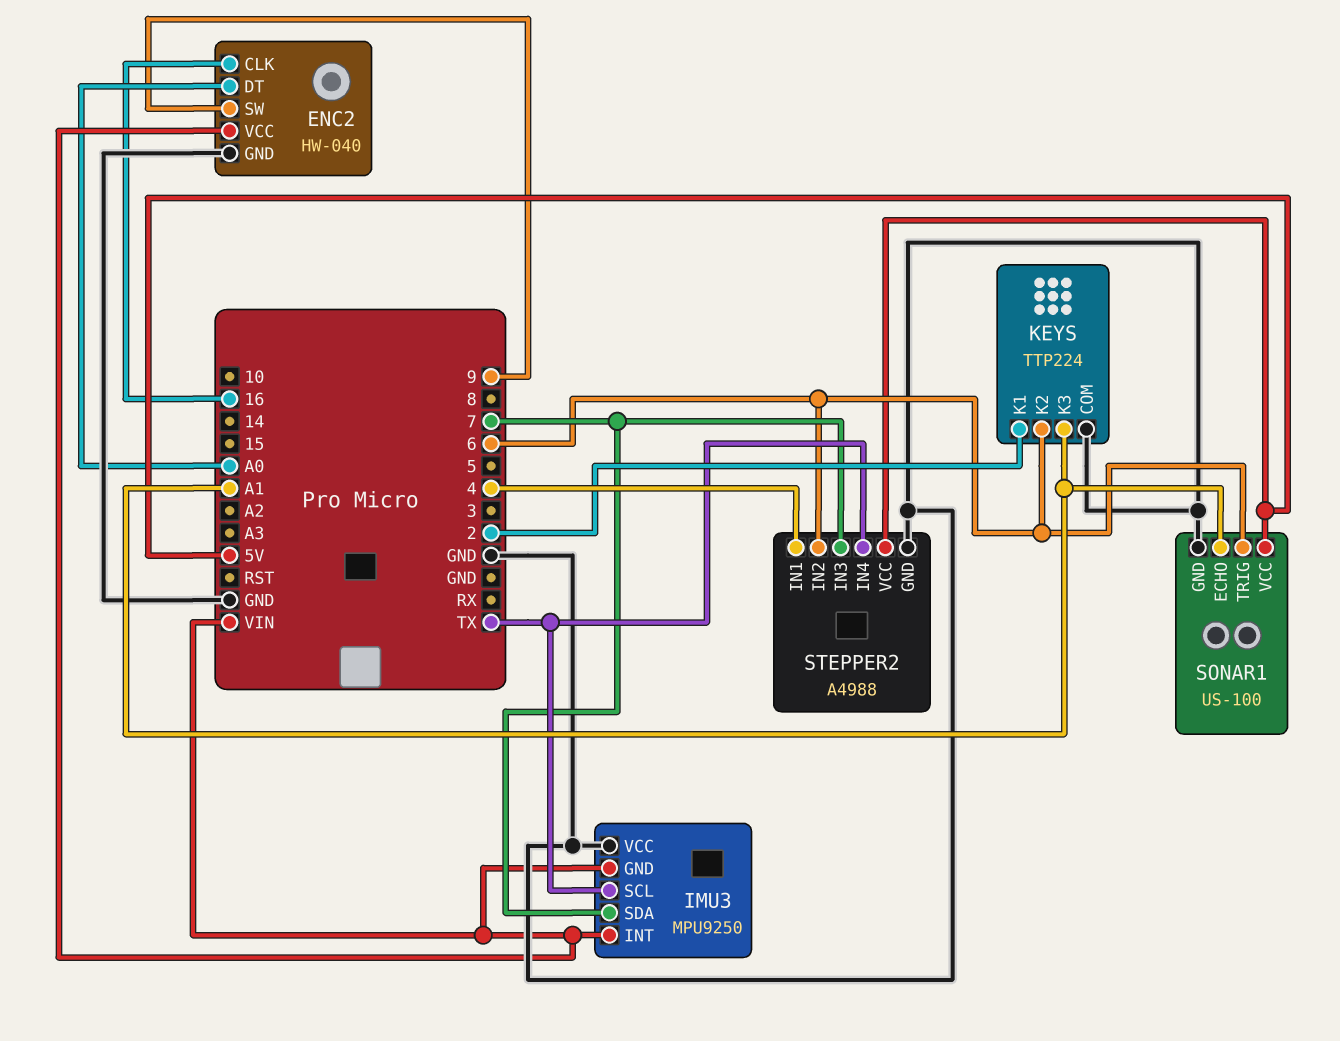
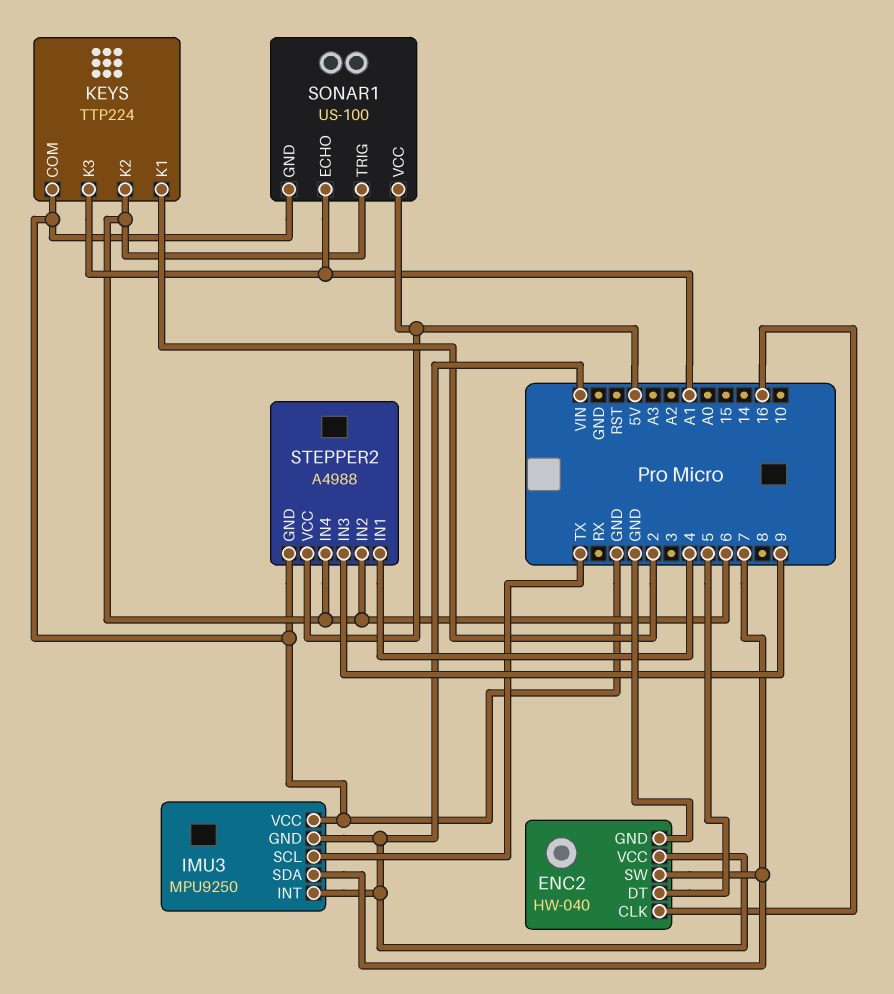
ENC2 pin DT: A0 -> 5
ENC2 pin SW: 9 -> 7
STEPPER2 pin IN3: 7 -> 9
STEPPER2 pin IN4: TX -> 6

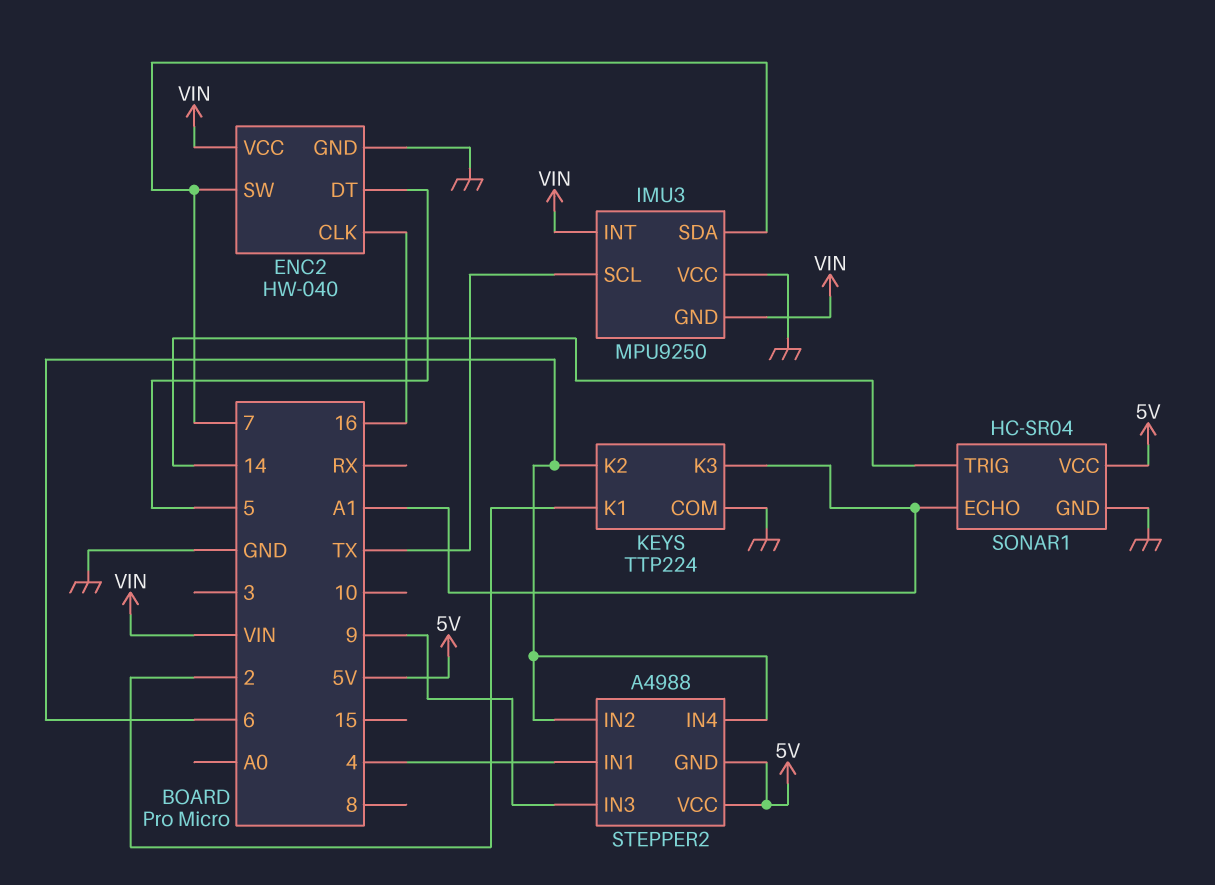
SONAR1: US-100 -> HC-SR04
SONAR1 pin TRIG: 6 -> 14
STEPPER2 pin GND: GND -> 5V

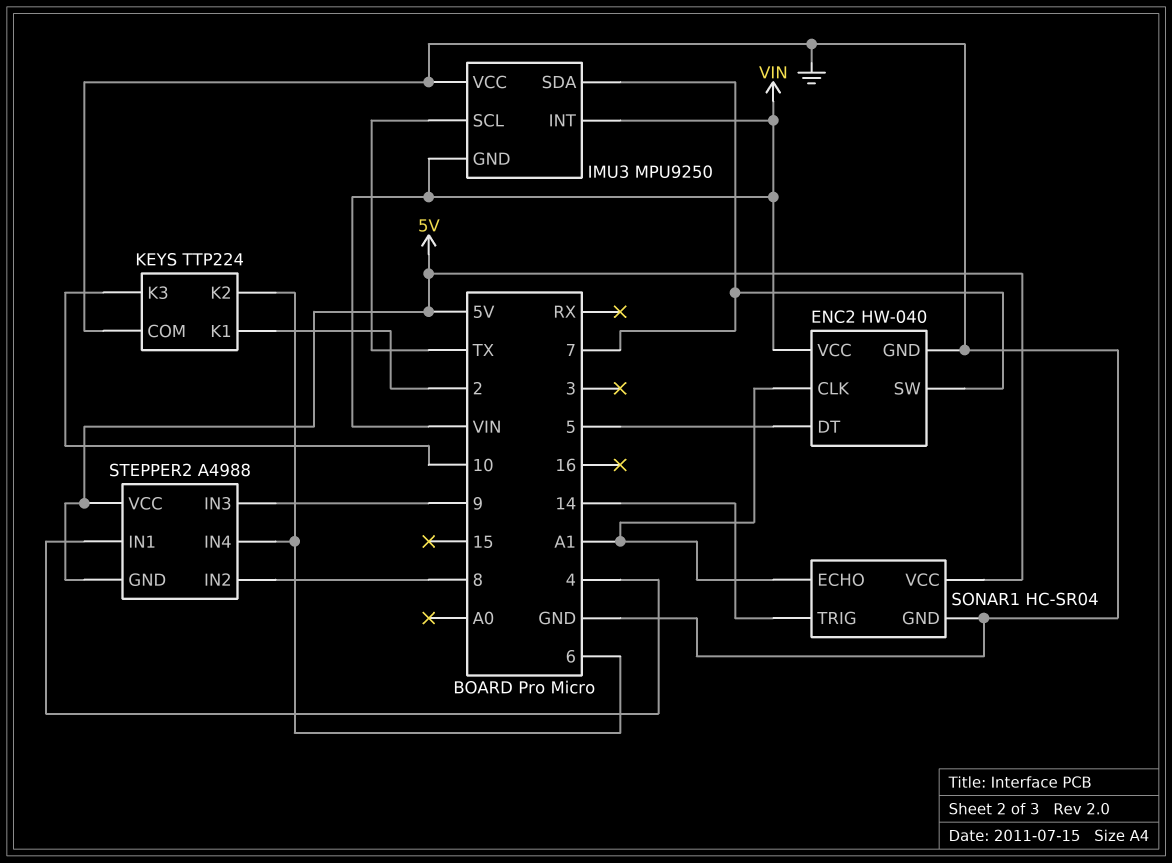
ENC2 pin CLK: 16 -> A1
KEYS pin K3: A1 -> 10
STEPPER2 pin IN2: 6 -> 8

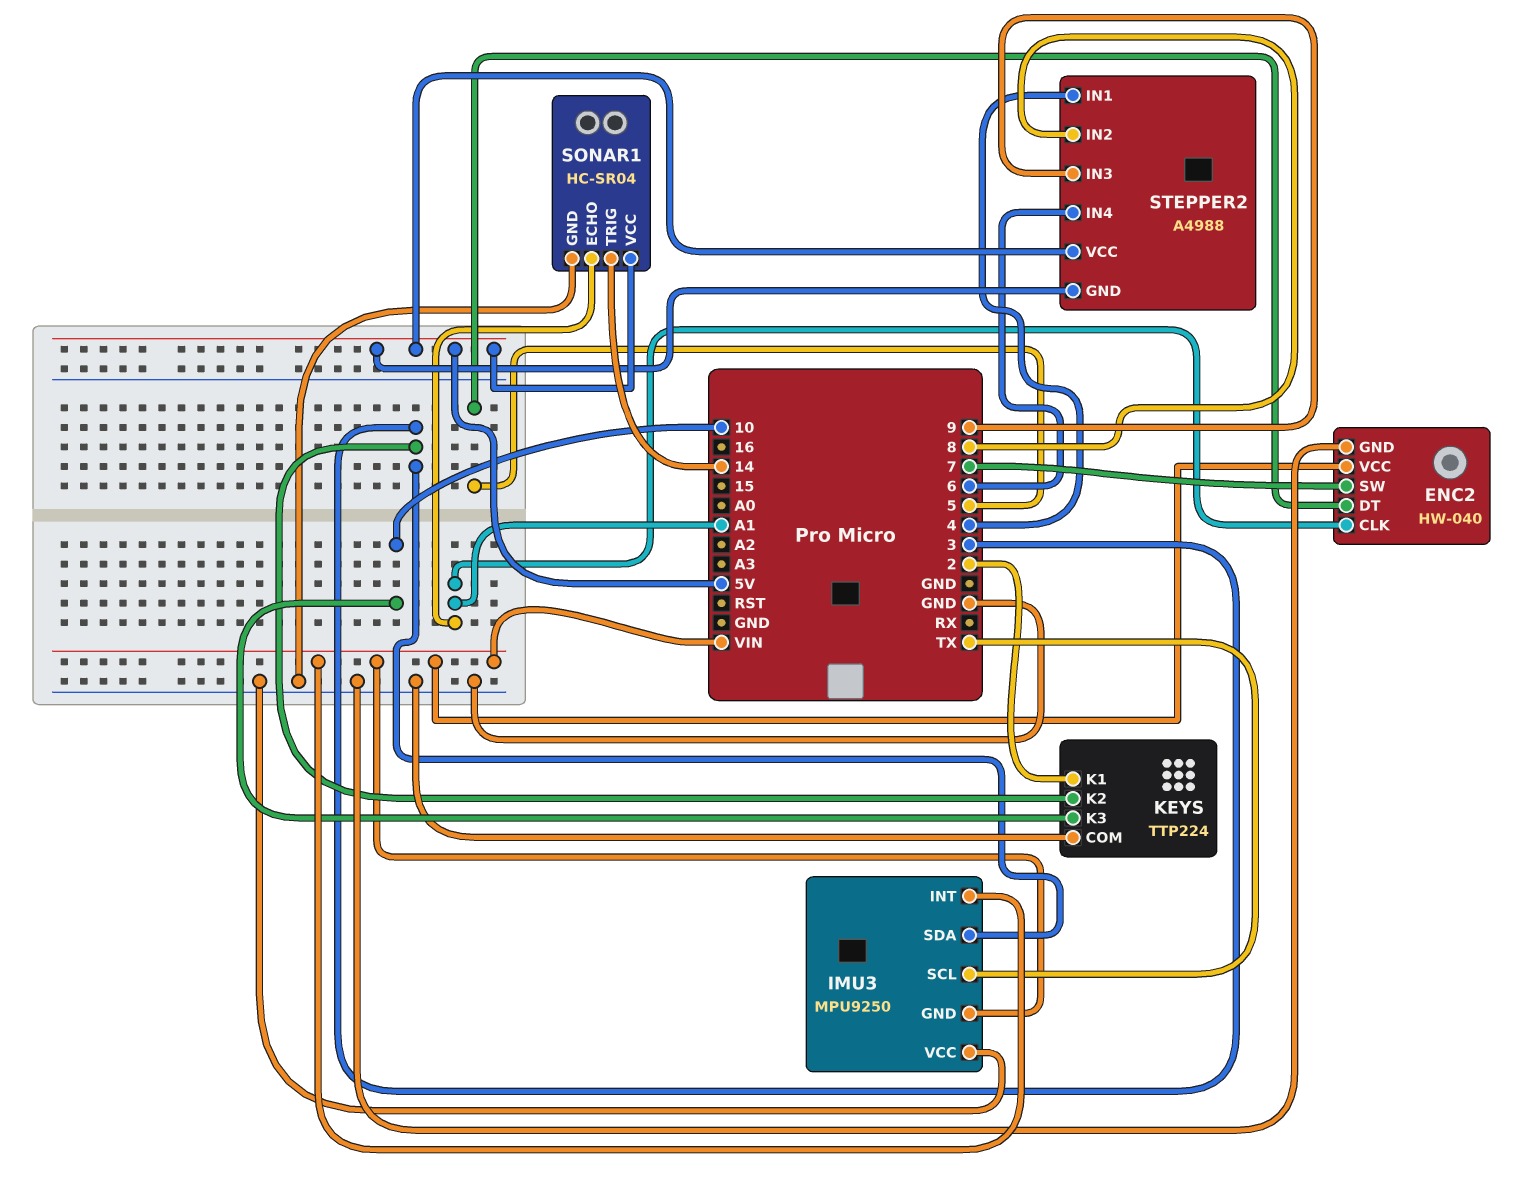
IMU3 pin SDA: 7 -> 3
KEYS pin K2: 6 -> 3

